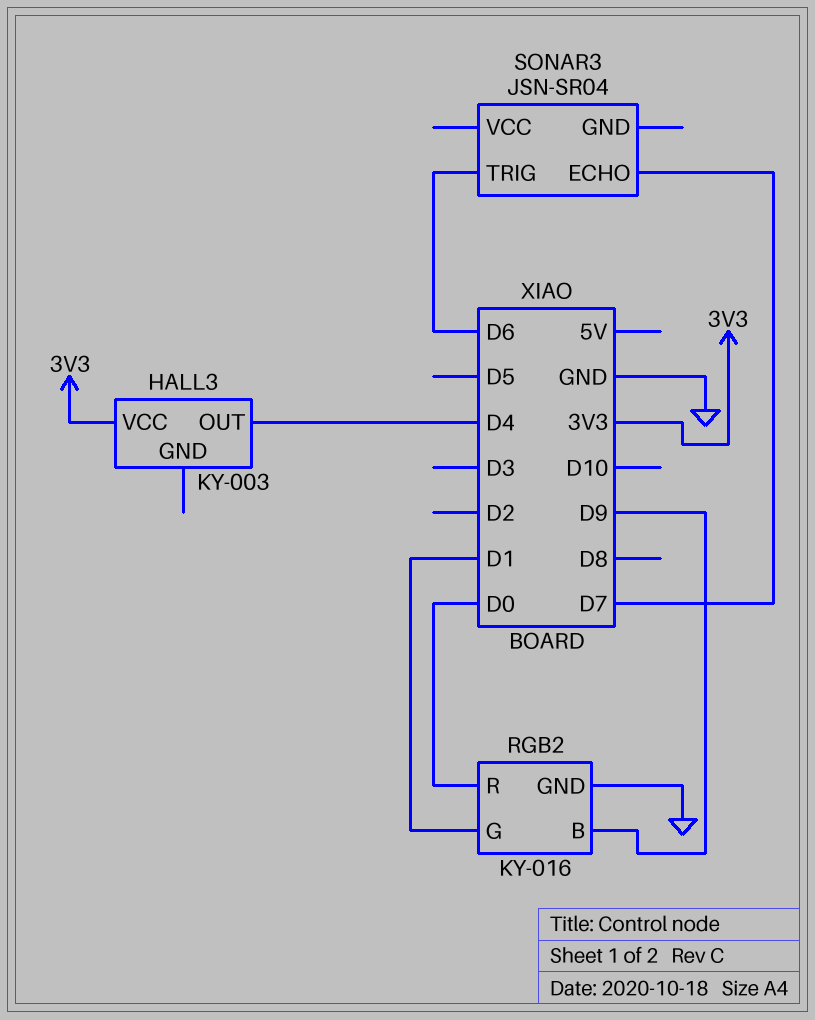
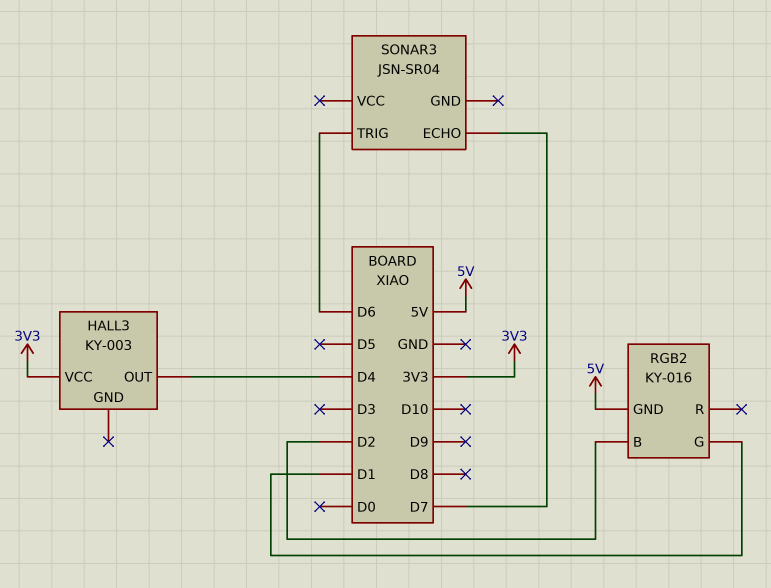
RGB2 pin B: D9 -> D2
RGB2 pin GND: GND -> 5V
RGB2 pin R: D0 -> none

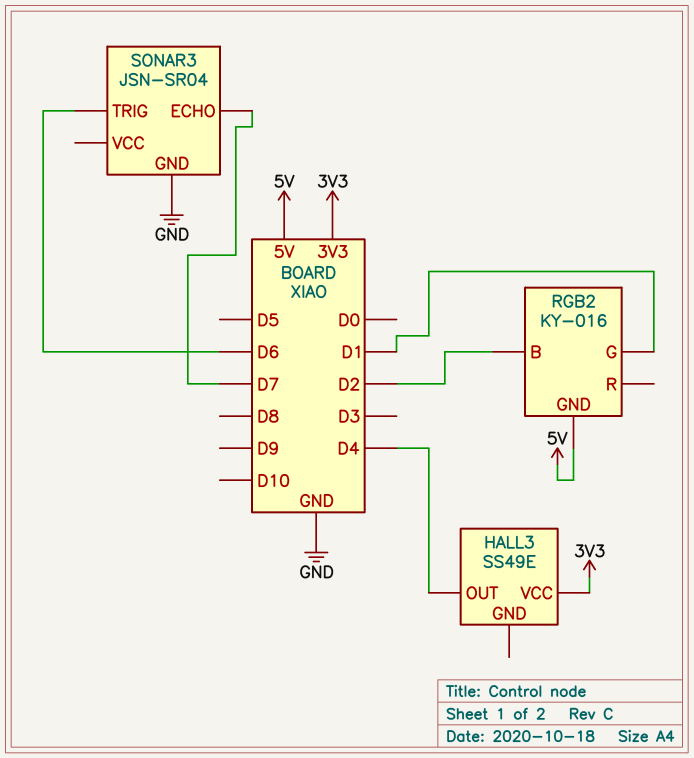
HALL3: KY-003 -> SS49E
SONAR3 pin GND: none -> GND

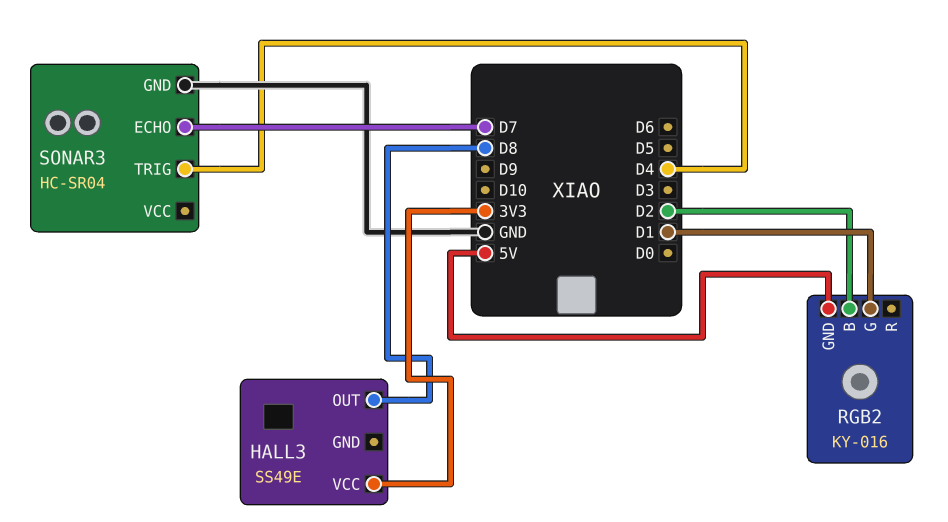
HALL3 pin OUT: D4 -> D8
SONAR3: JSN-SR04 -> HC-SR04
SONAR3 pin TRIG: D6 -> D4

